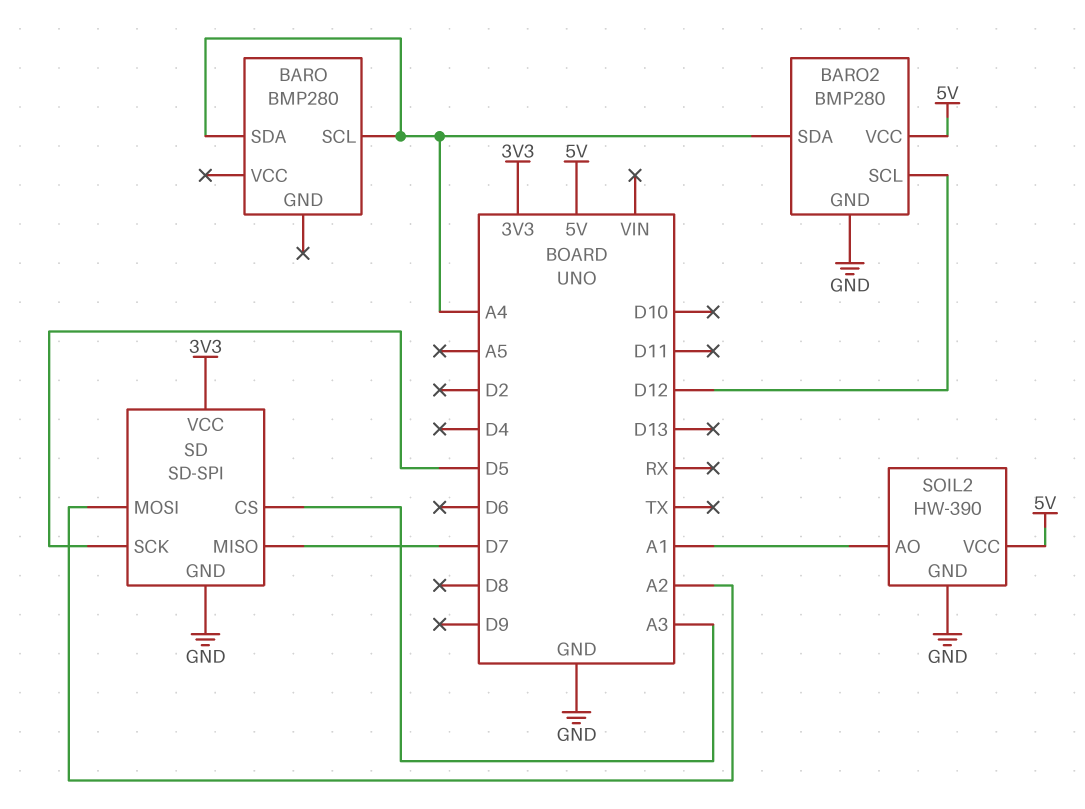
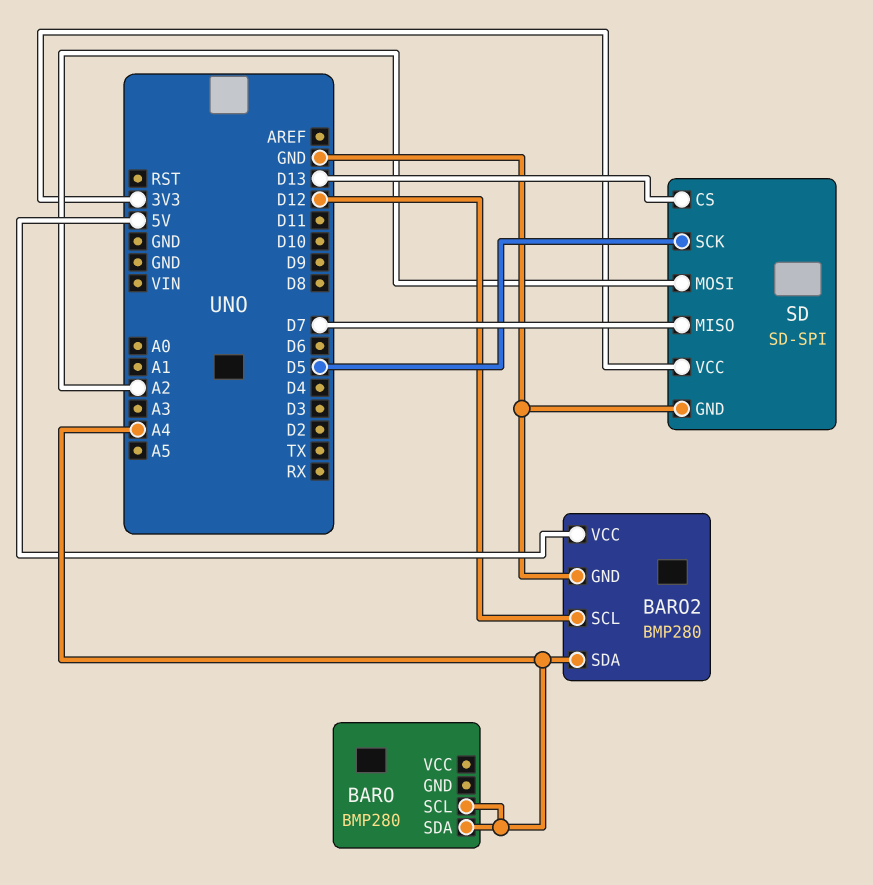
SD pin CS: A3 -> D13
SOIL2: HW-390 -> none
SOIL2 pin AO: A1 -> none
SOIL2 pin GND: GND -> none
SOIL2 pin VCC: 5V -> none

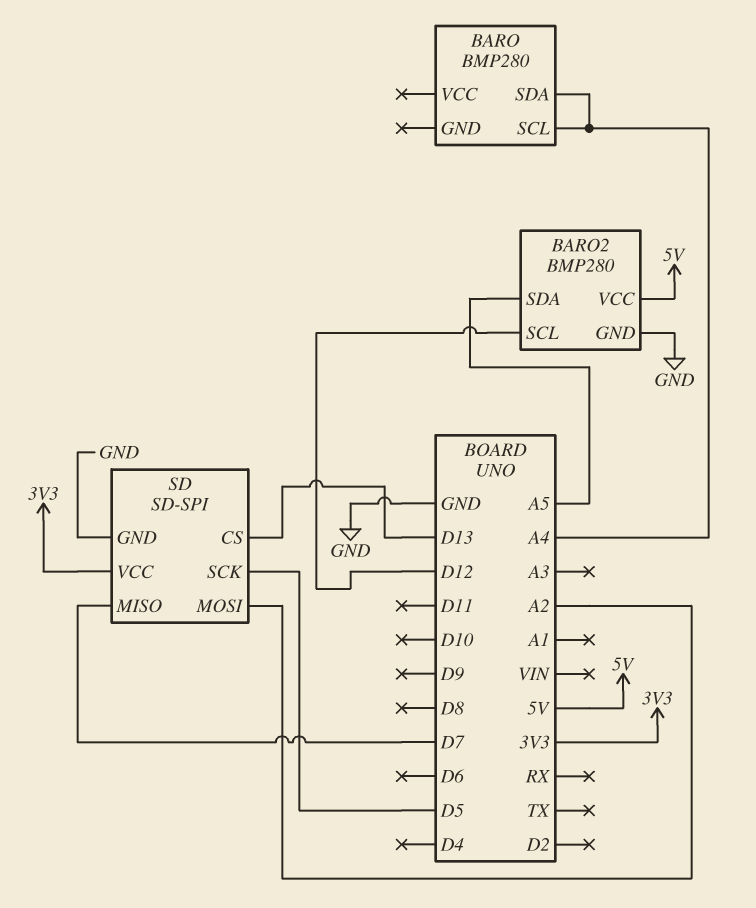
BARO2 pin SDA: A4 -> A5

